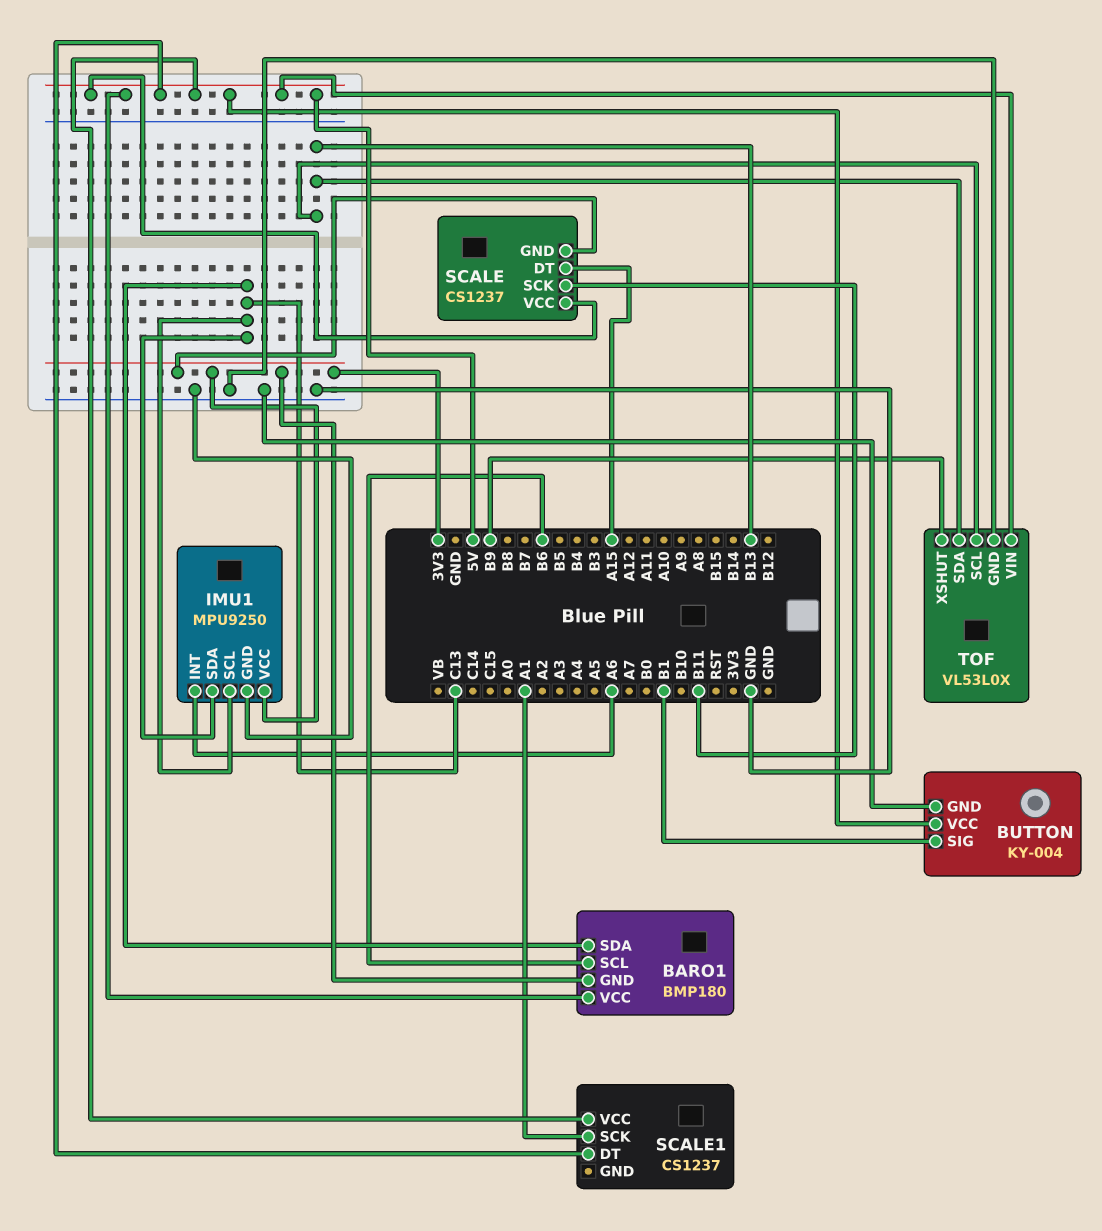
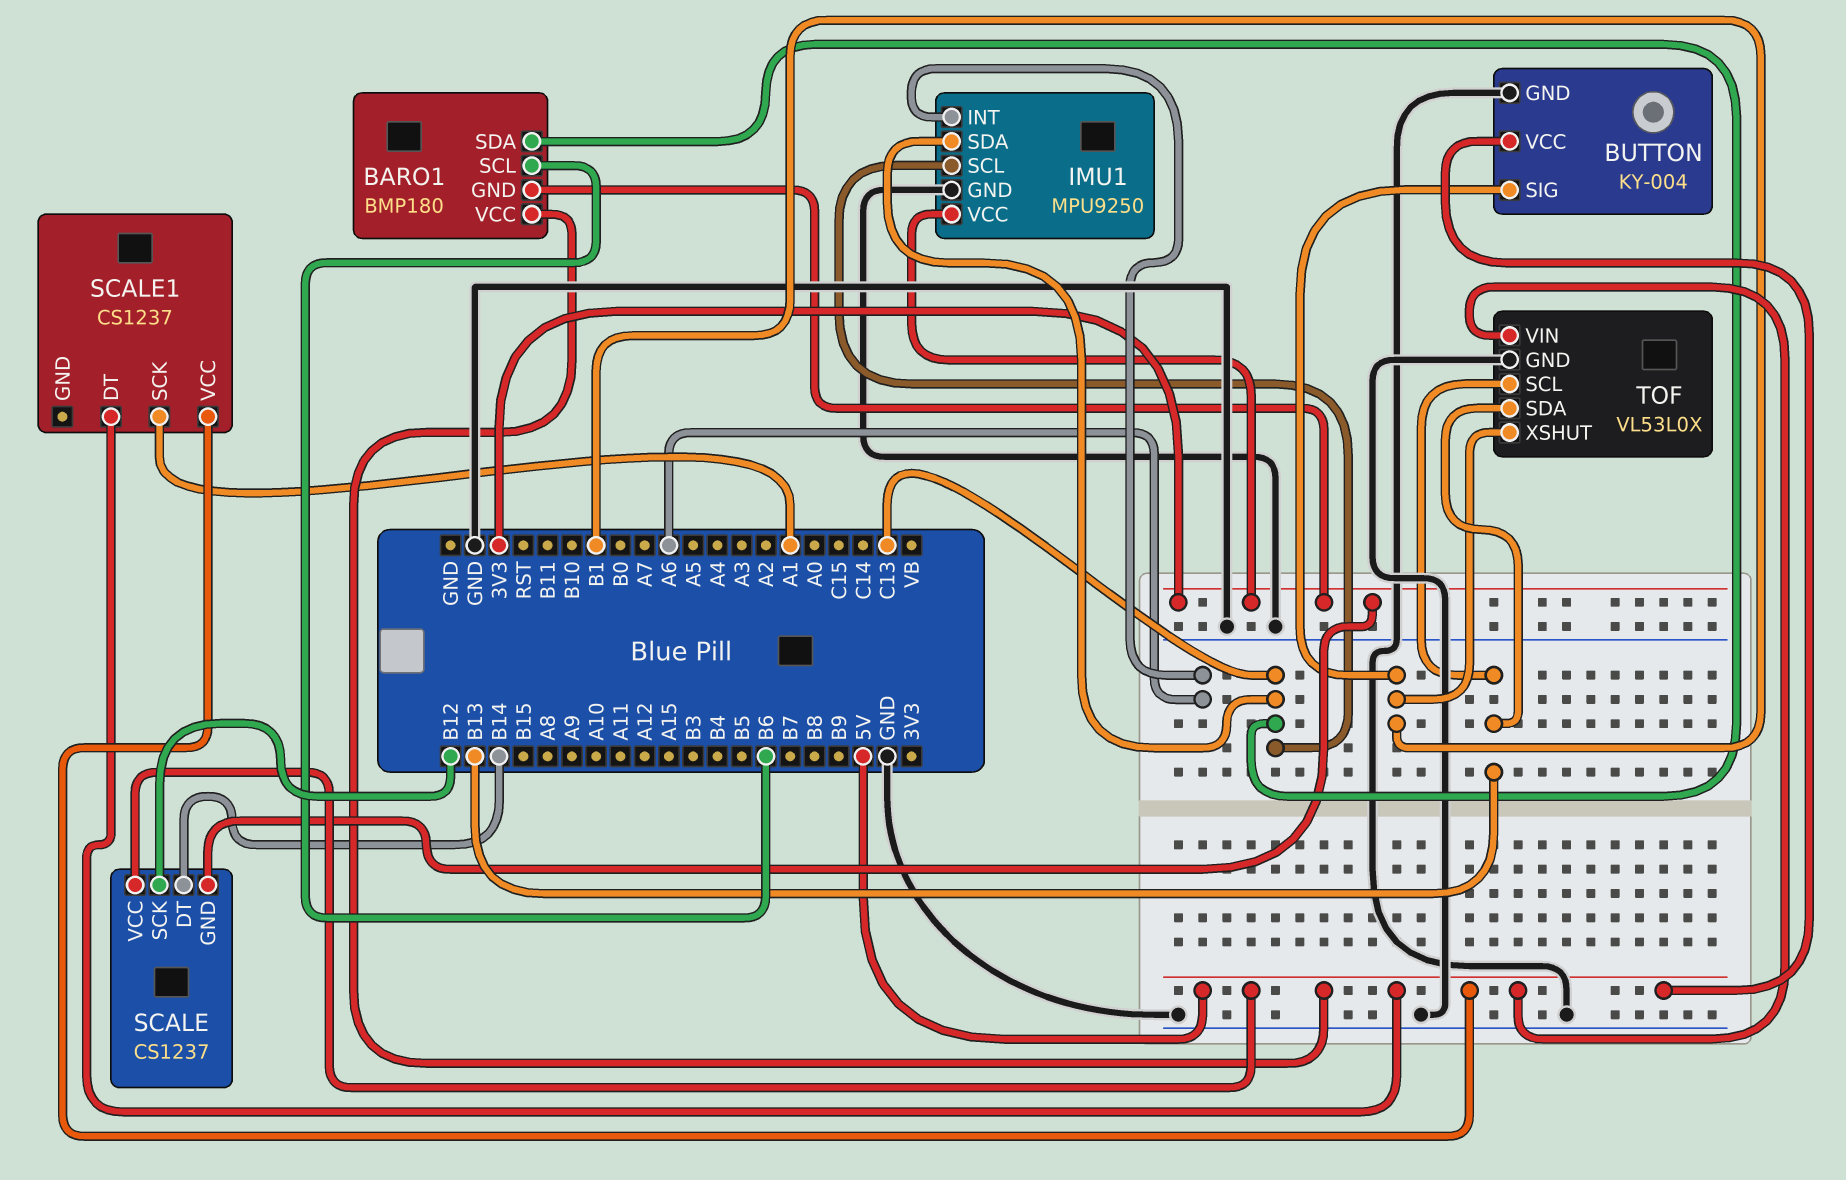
SCALE pin DT: A15 -> B14
SCALE pin SCK: B11 -> B12
TOF pin XSHUT: B9 -> B1

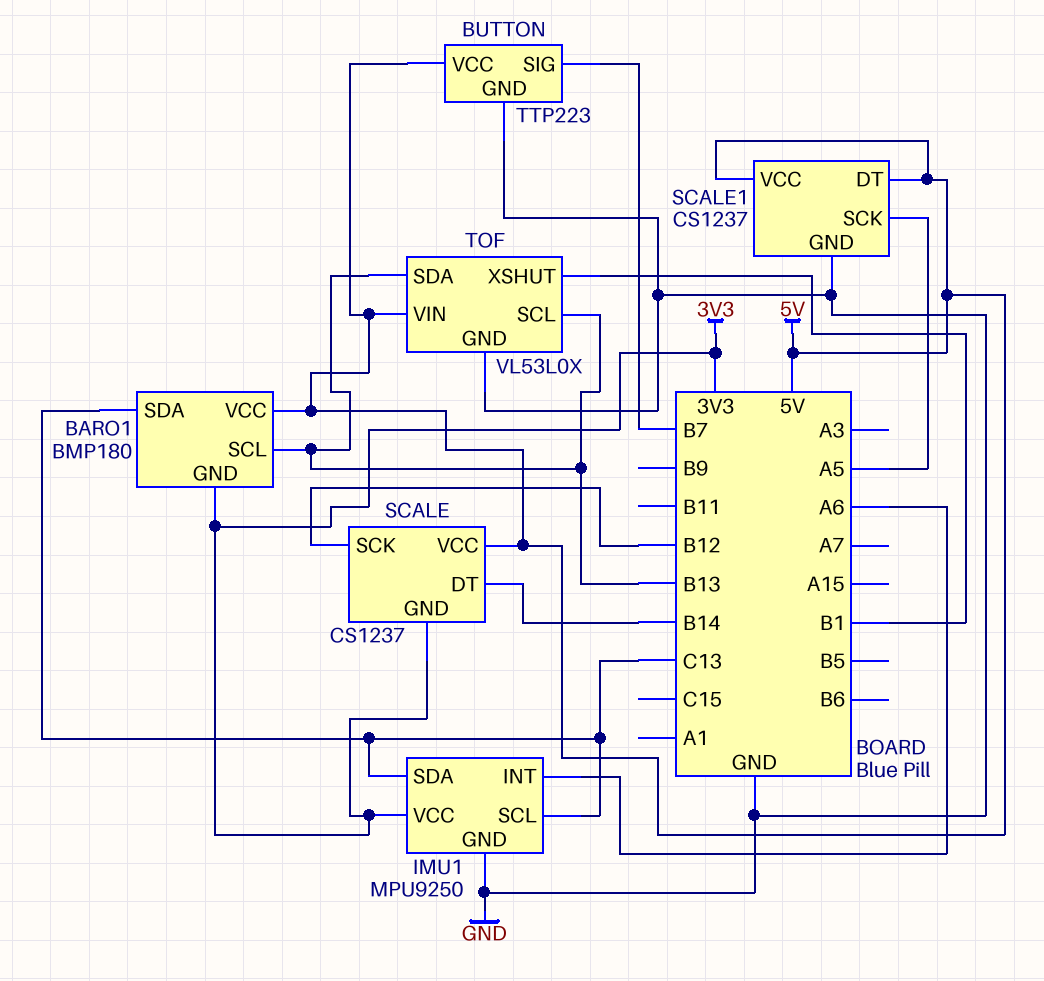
BARO1 pin SCL: B6 -> B13
BUTTON: KY-004 -> TTP223
BUTTON pin SIG: B1 -> B7
SCALE1 pin GND: none -> GND
SCALE1 pin SCK: A1 -> A5

